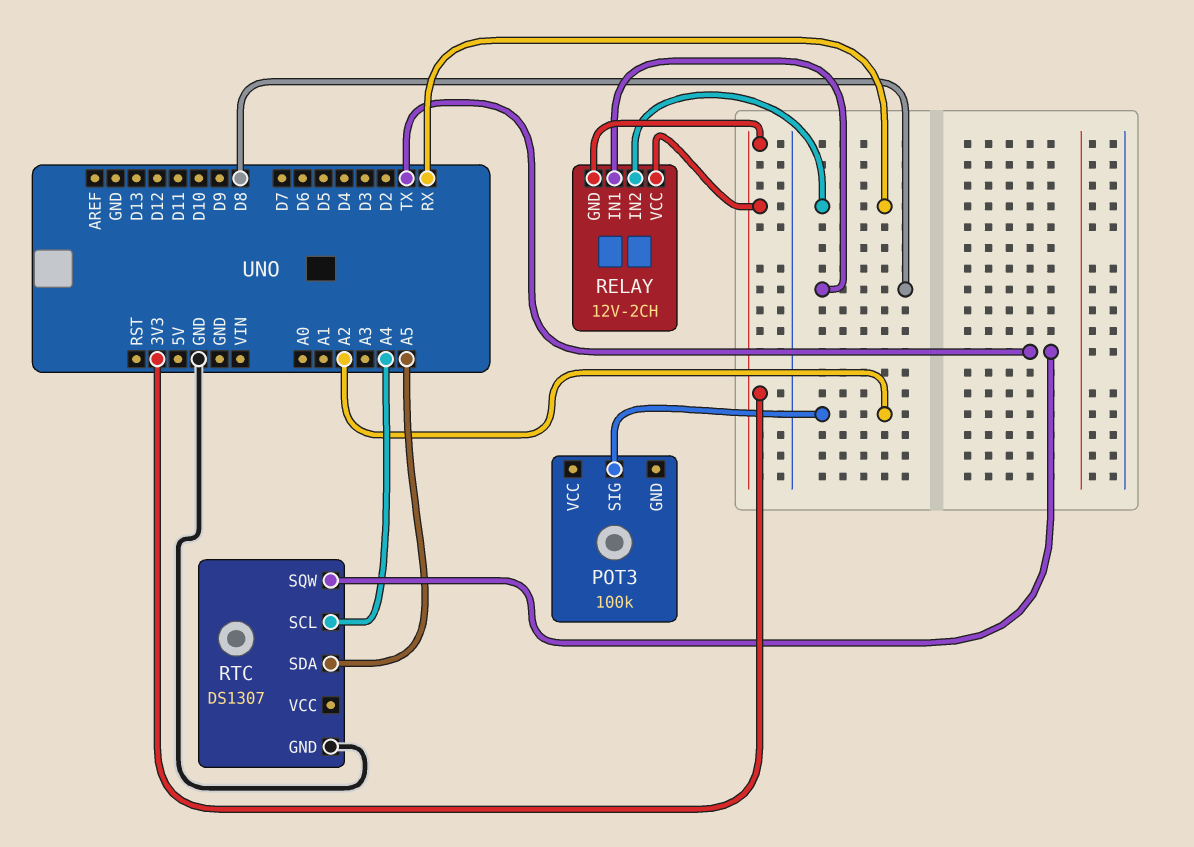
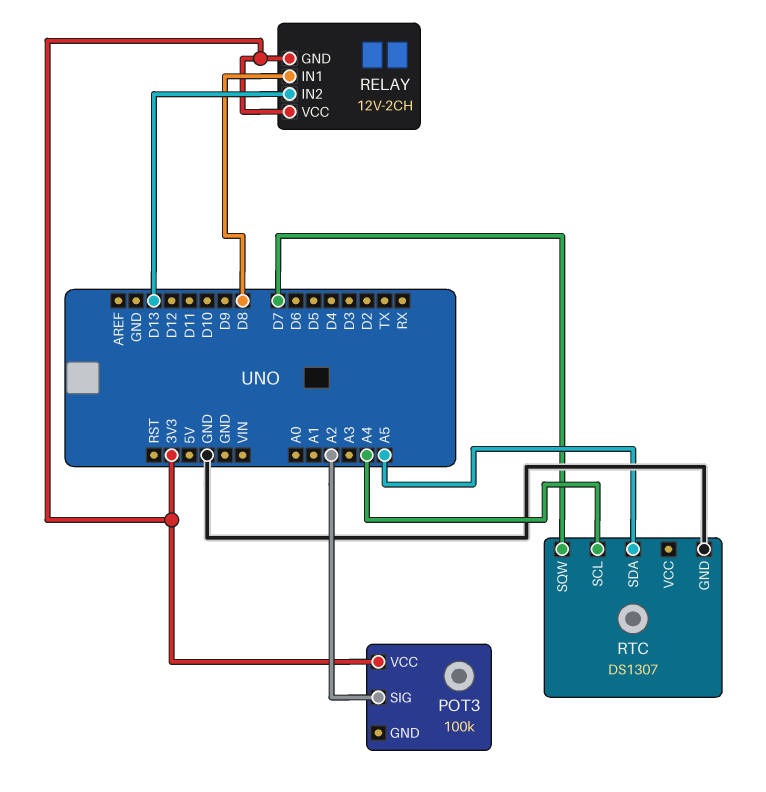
POT3 pin VCC: none -> 3V3
RELAY pin IN2: RX -> D13
RTC pin SQW: TX -> D7

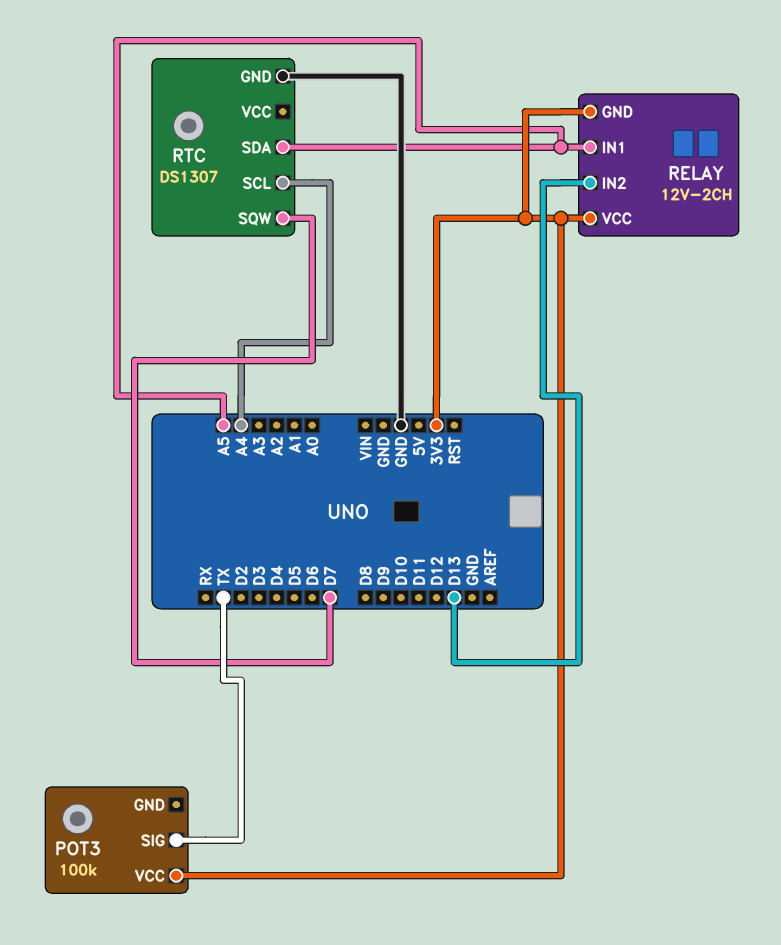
POT3 pin SIG: A2 -> TX
RELAY pin IN1: D8 -> A5

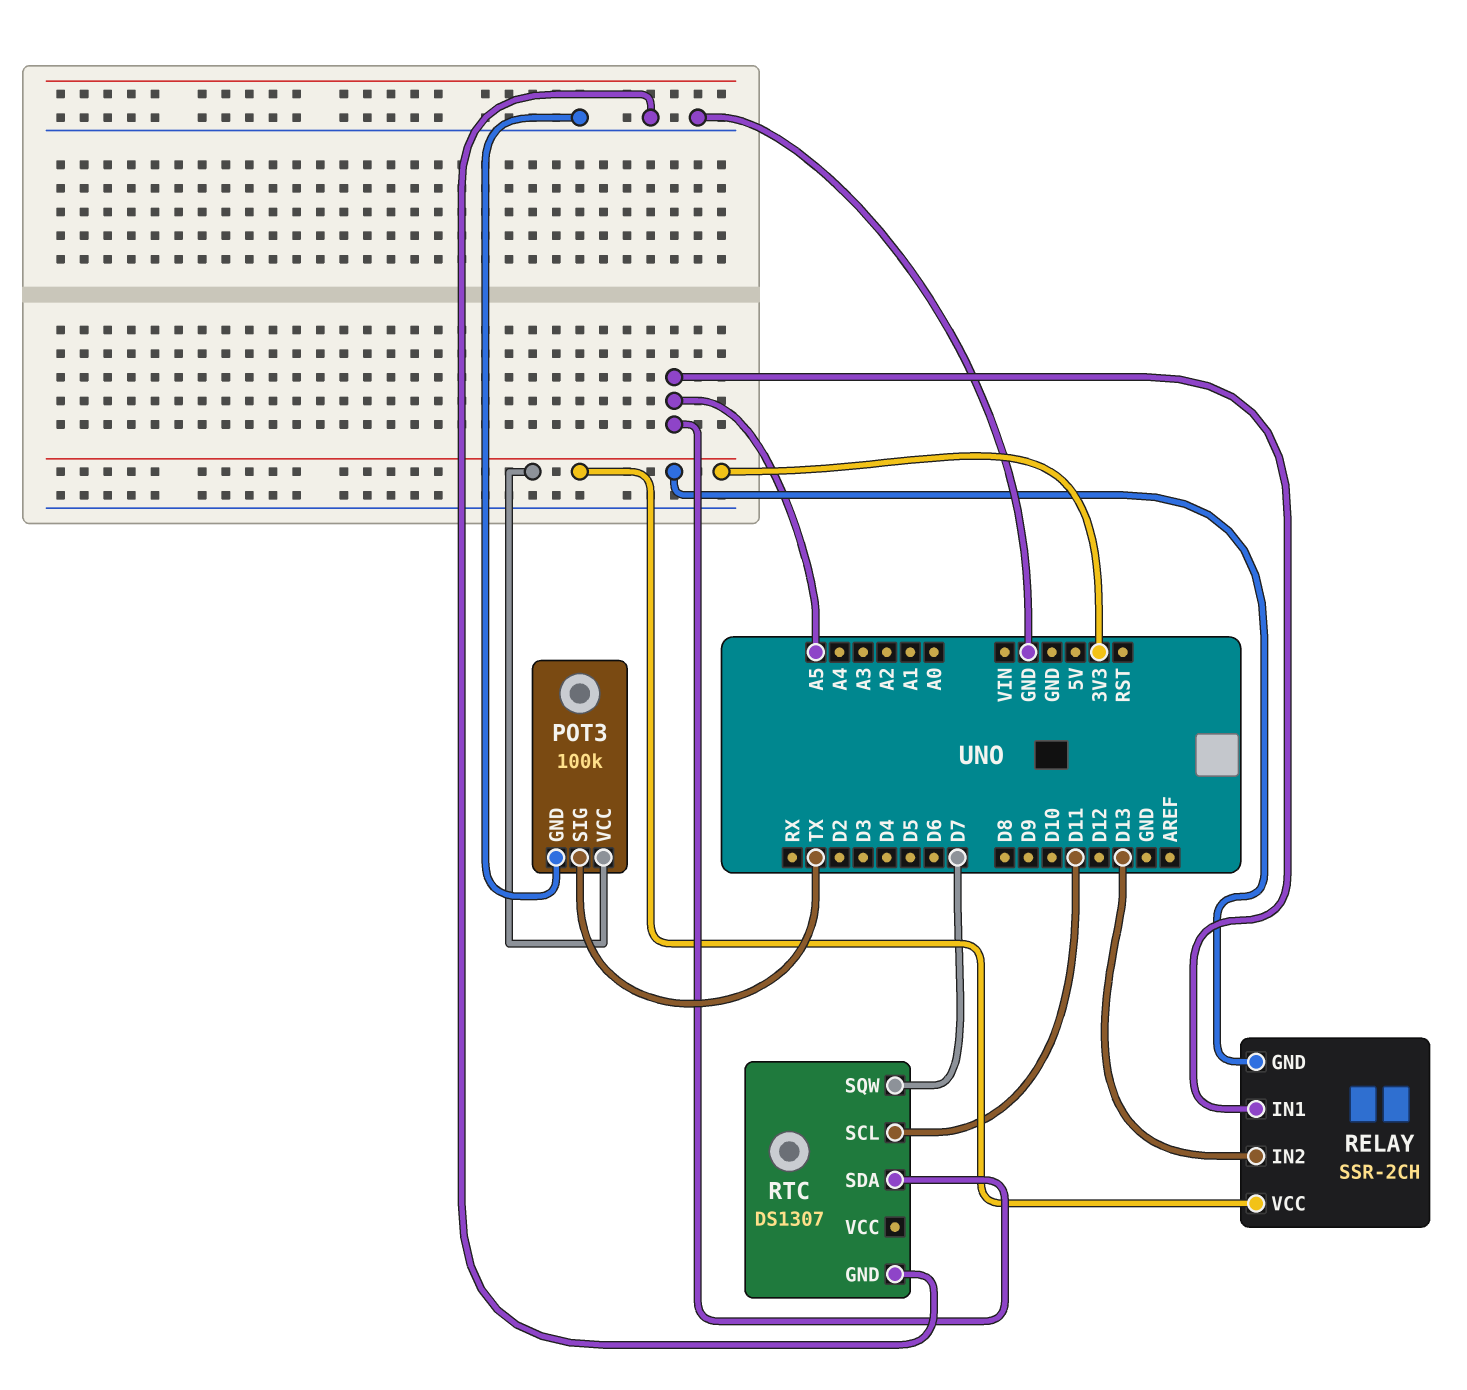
POT3 pin GND: none -> GND
RELAY: 12V-2CH -> SSR-2CH
RTC pin SCL: A4 -> D11

